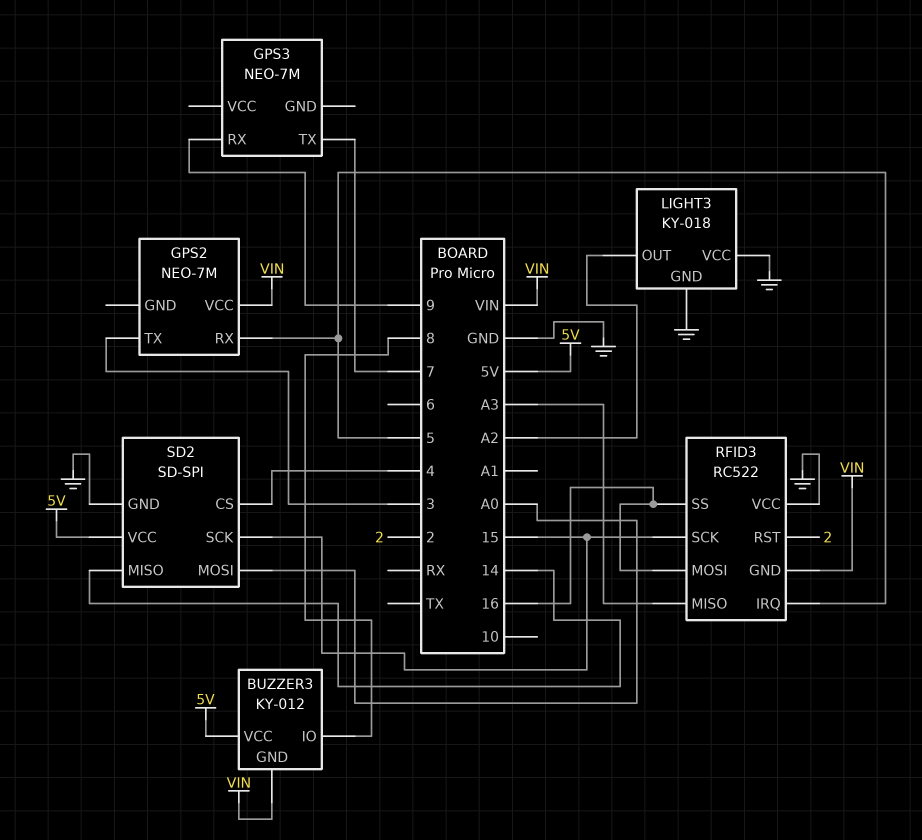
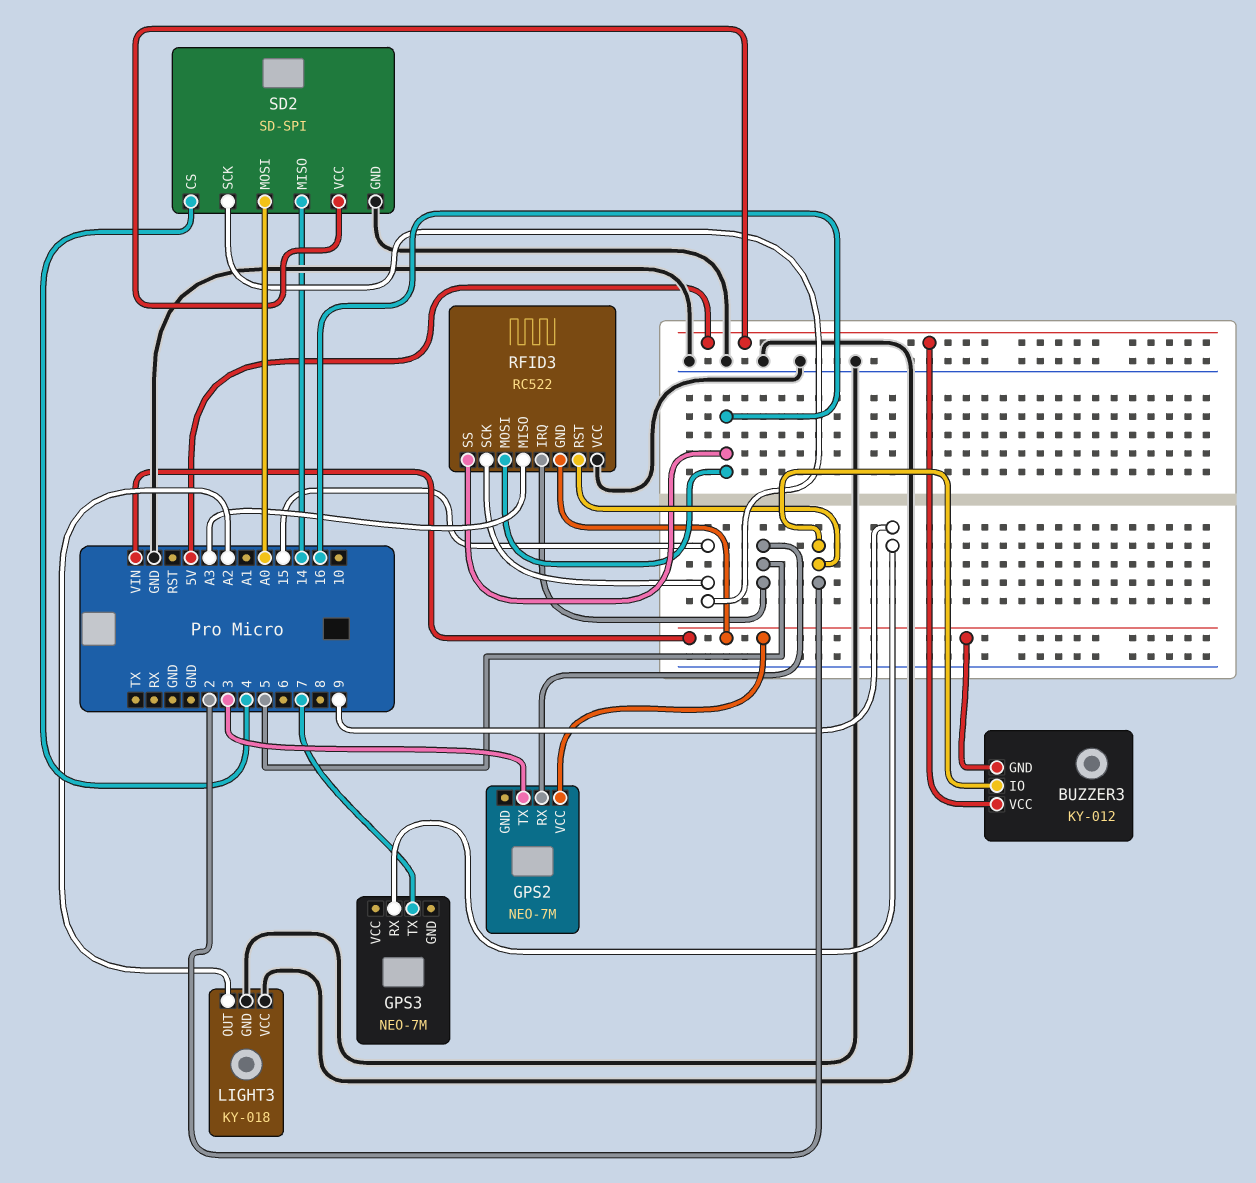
BUZZER3 pin IO: 8 -> 2

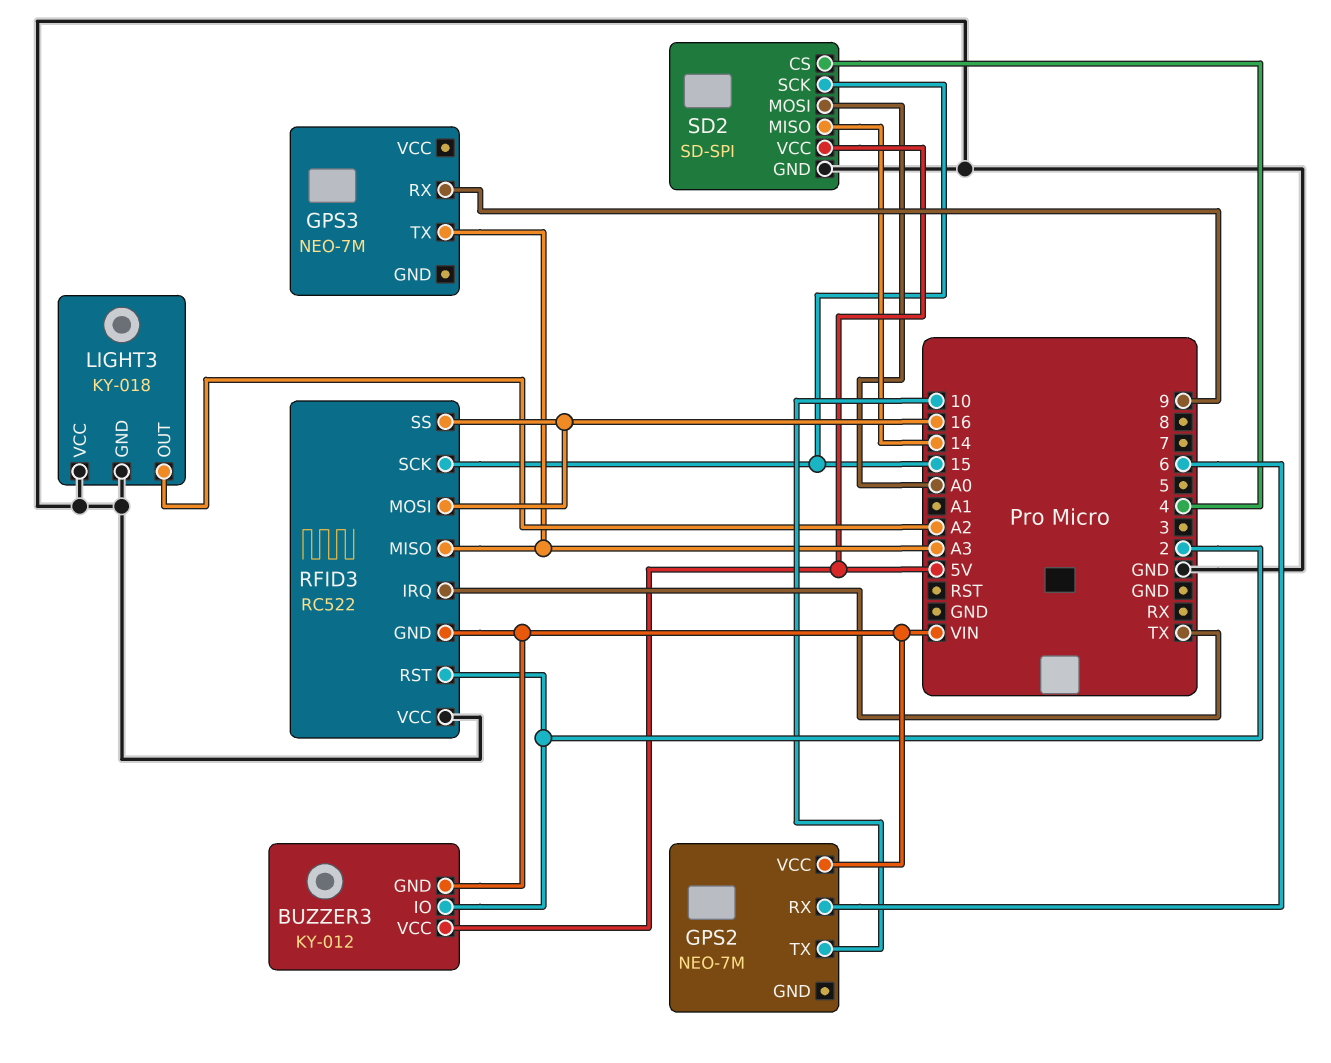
GPS2 pin RX: 5 -> 6
GPS2 pin TX: 3 -> 10
GPS3 pin TX: 7 -> A3
RFID3 pin IRQ: 5 -> TX

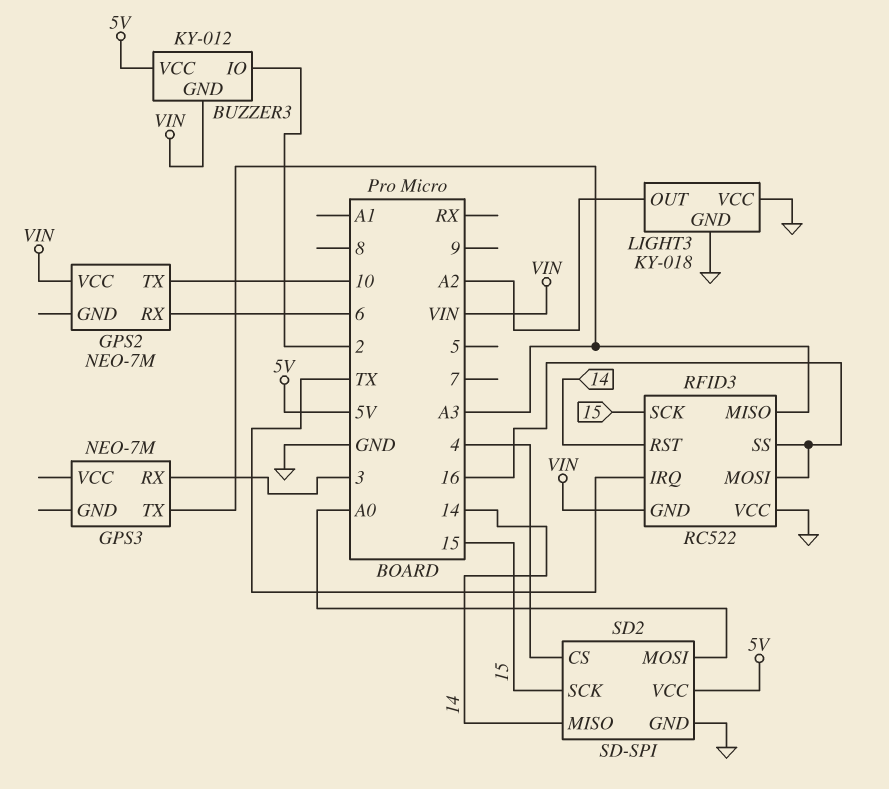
GPS3 pin RX: 9 -> 3
RFID3 pin RST: 2 -> 14

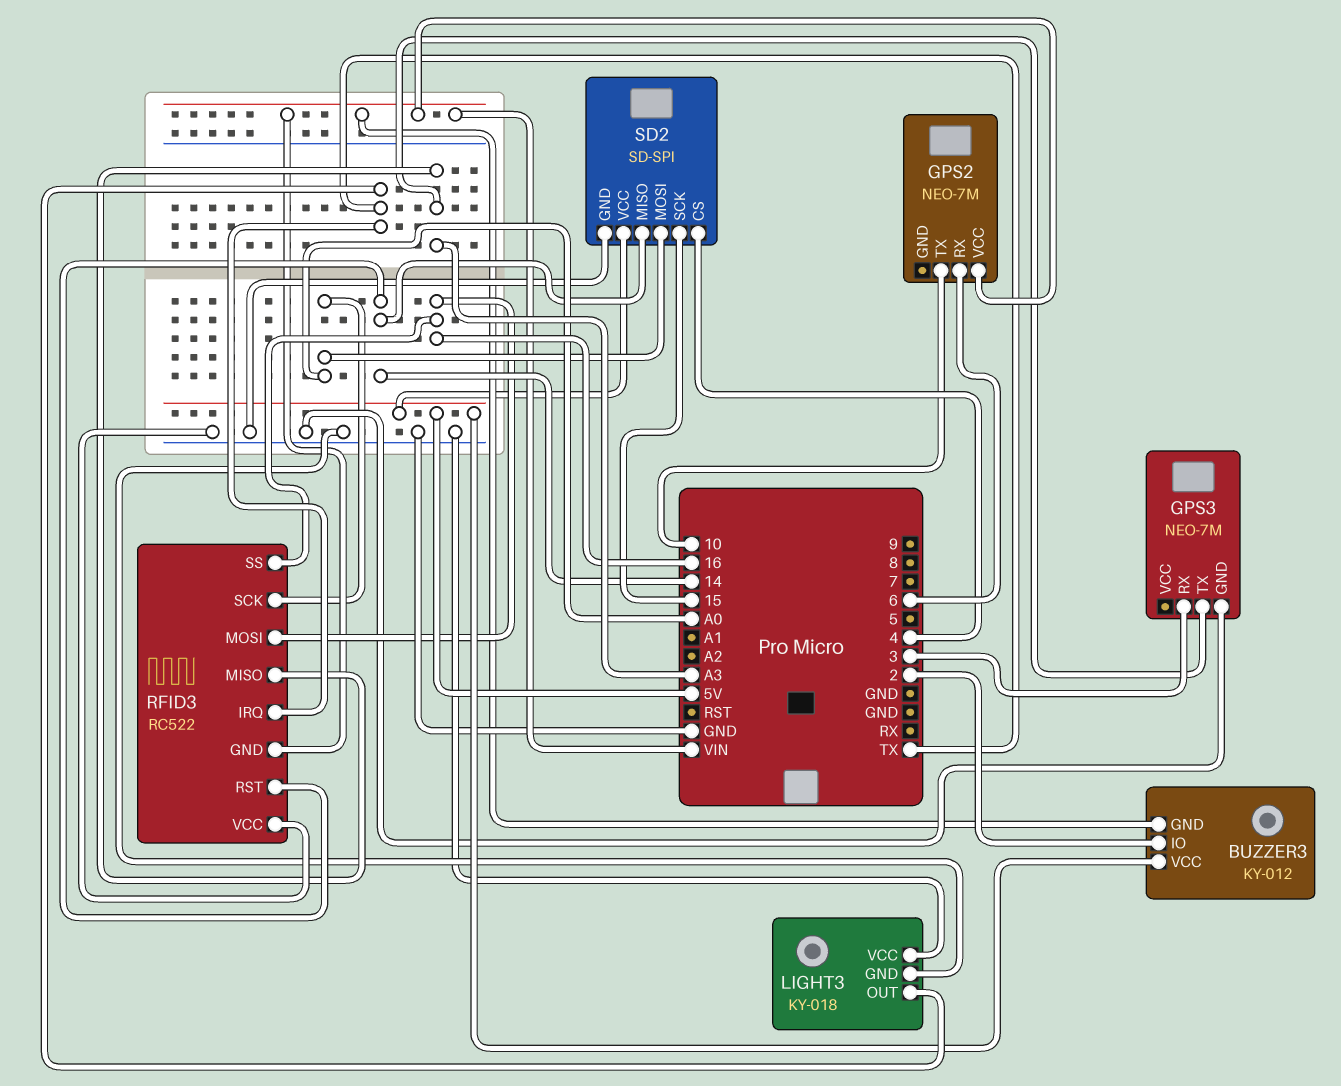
GPS3 pin GND: none -> GND
LIGHT3 pin OUT: A2 -> TX
RFID3 pin SCK: 15 -> A0

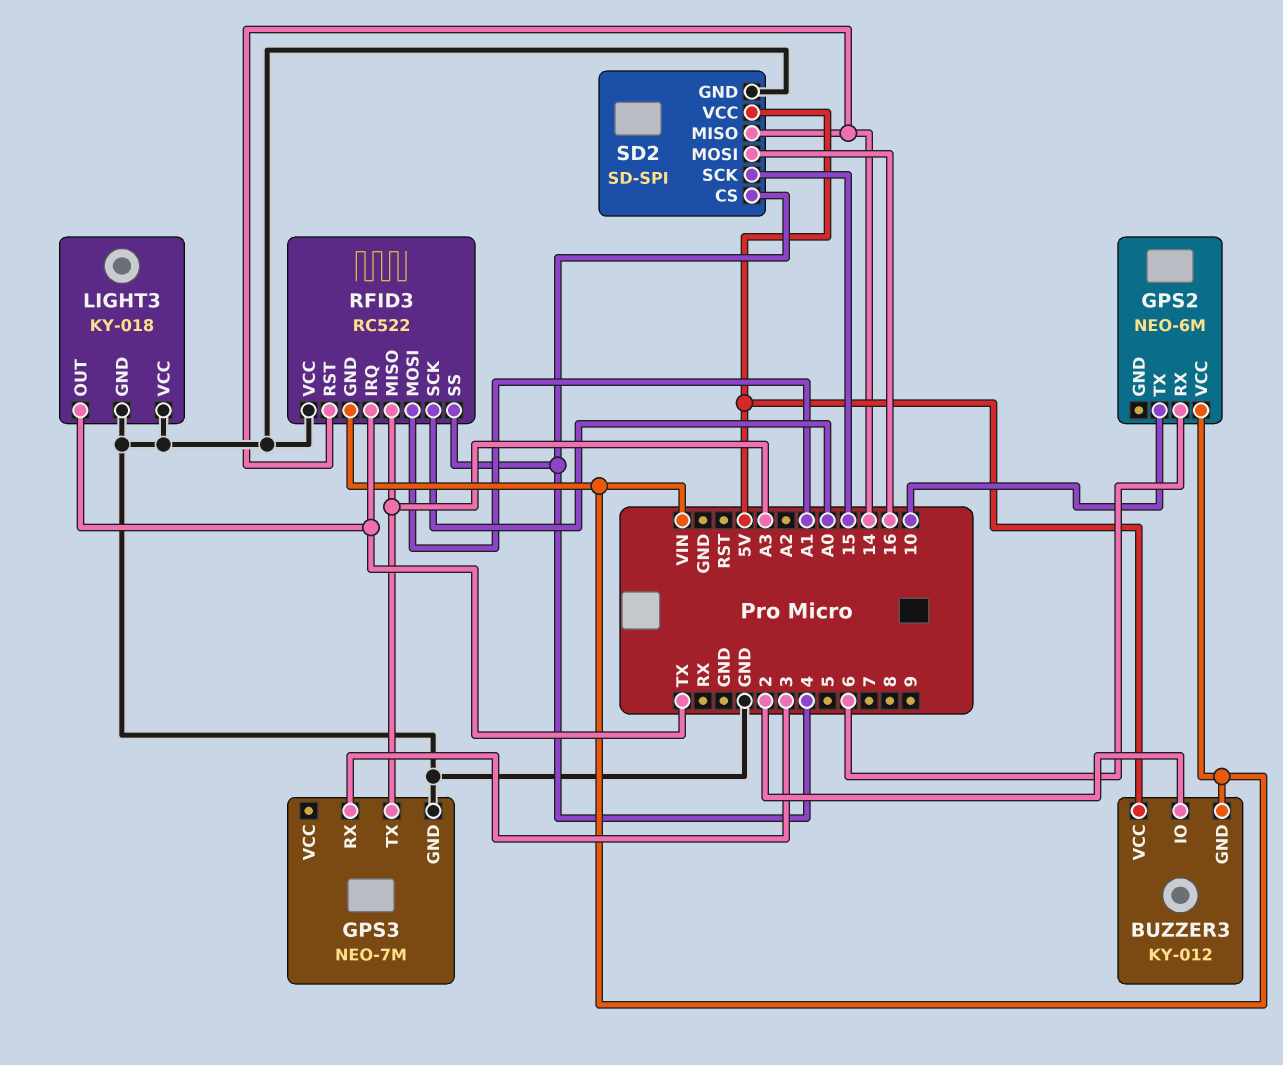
GPS2: NEO-7M -> NEO-6M
RFID3 pin MOSI: 16 -> A1
RFID3 pin SS: 16 -> 4
SD2 pin MOSI: A0 -> 16

